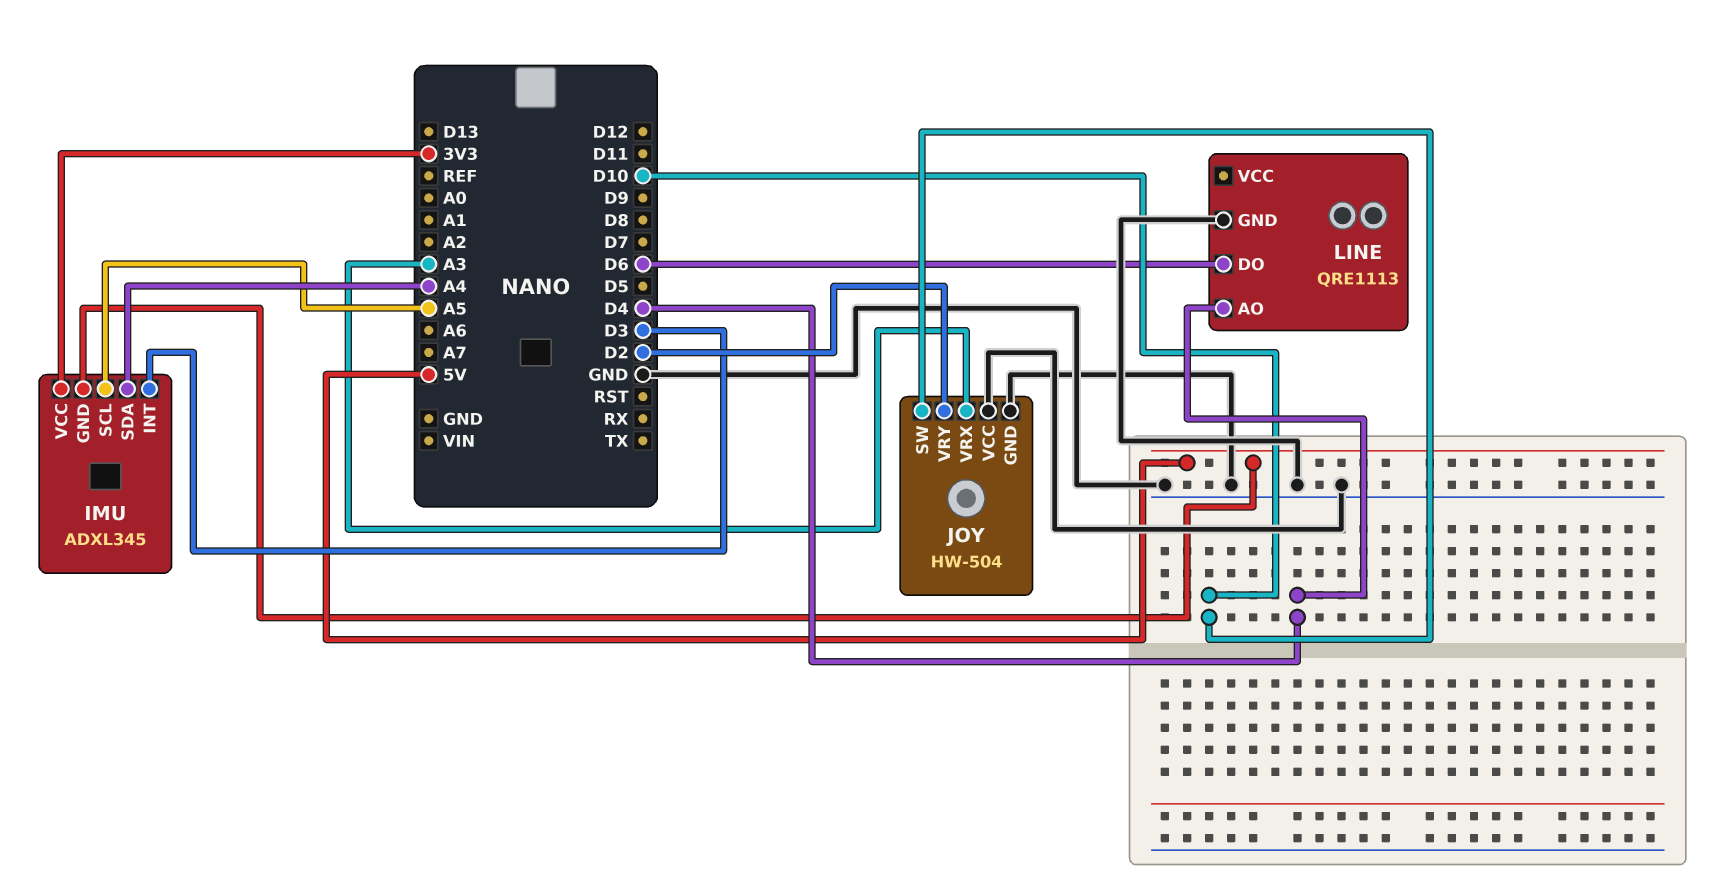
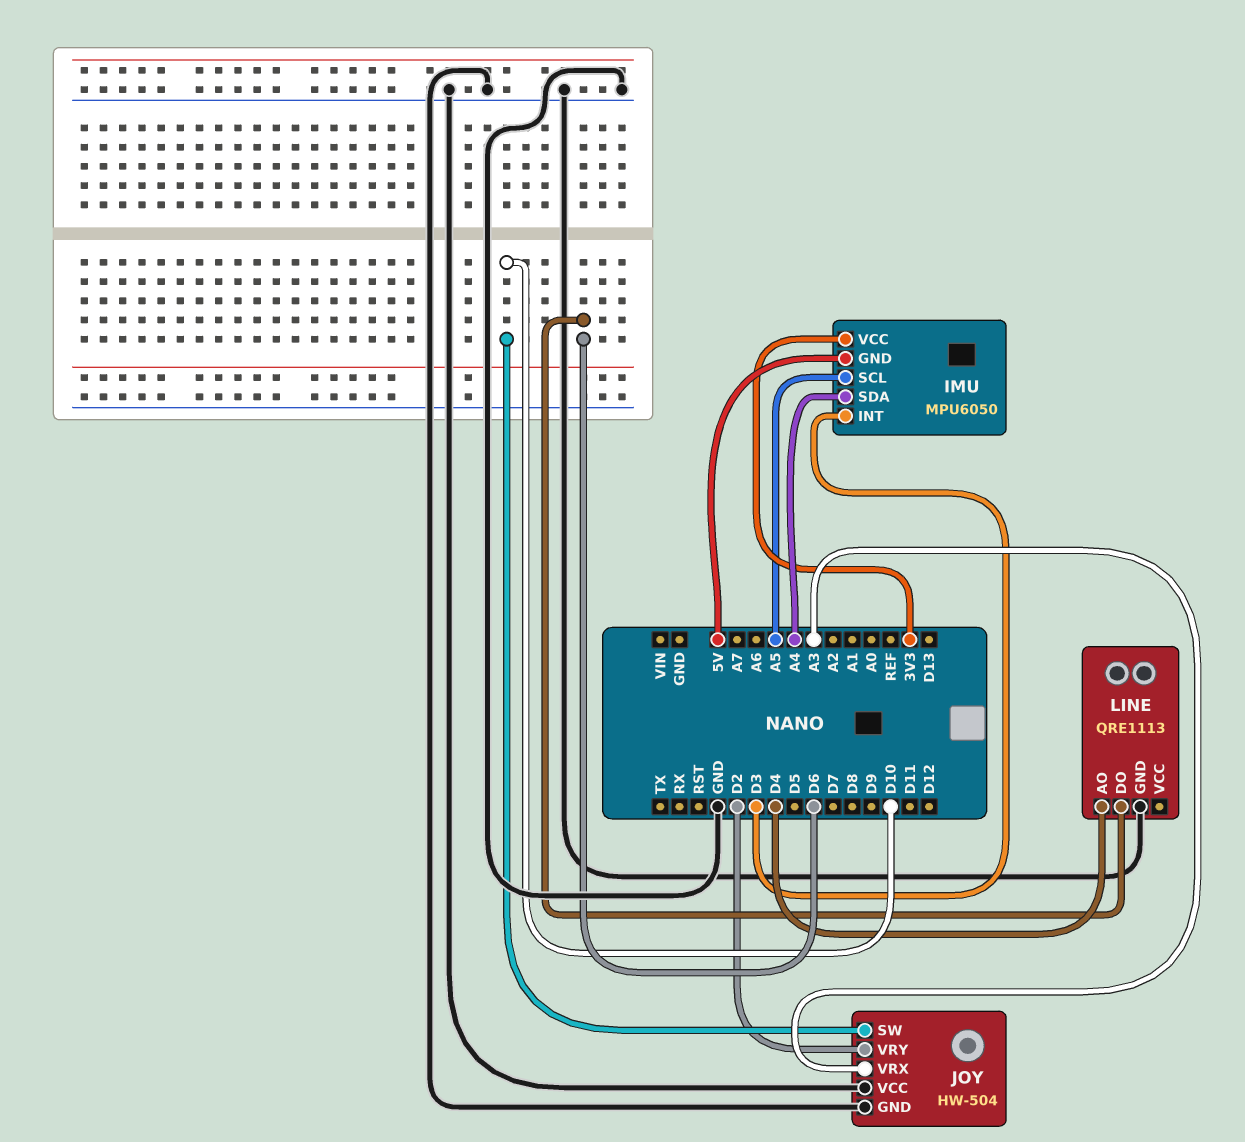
IMU: ADXL345 -> MPU6050

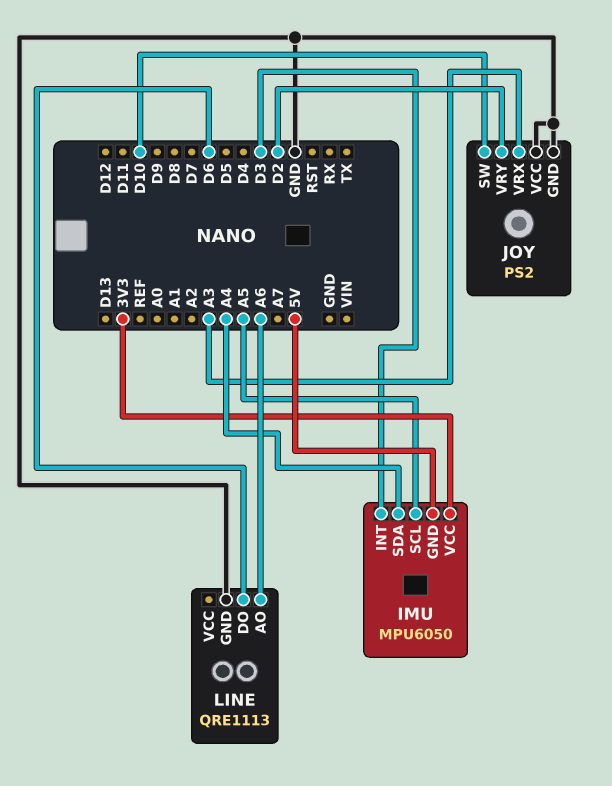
JOY: HW-504 -> PS2
LINE pin AO: D4 -> A6

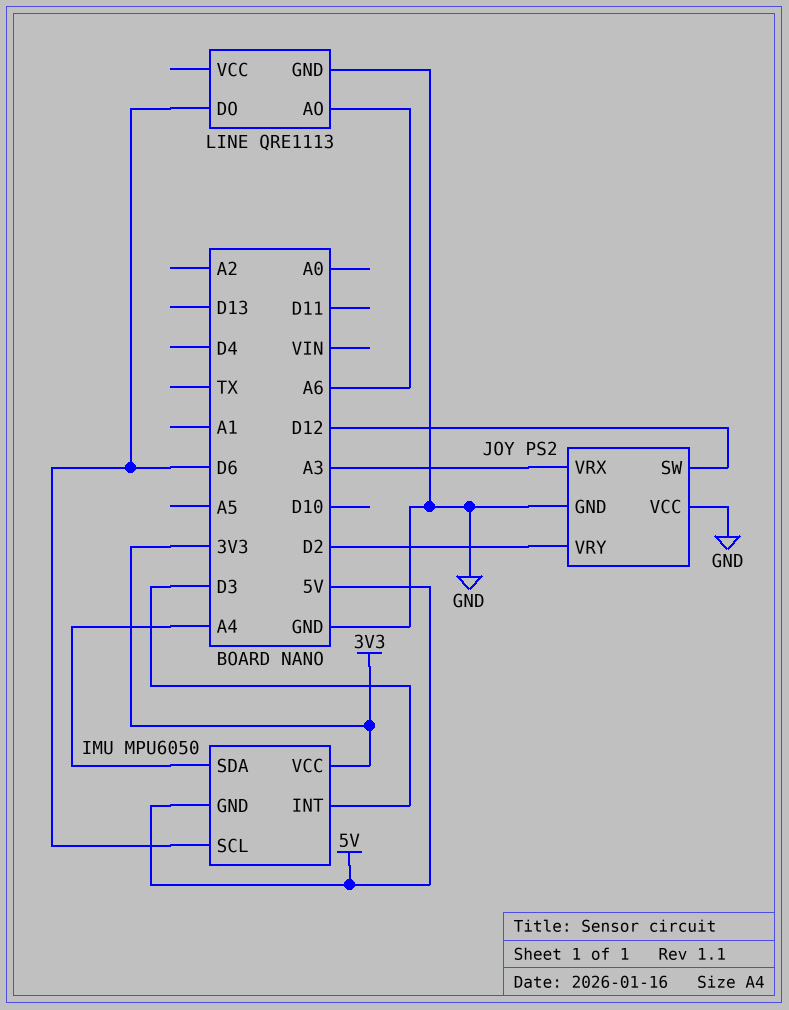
IMU pin SCL: A5 -> D6
JOY pin SW: D10 -> D12

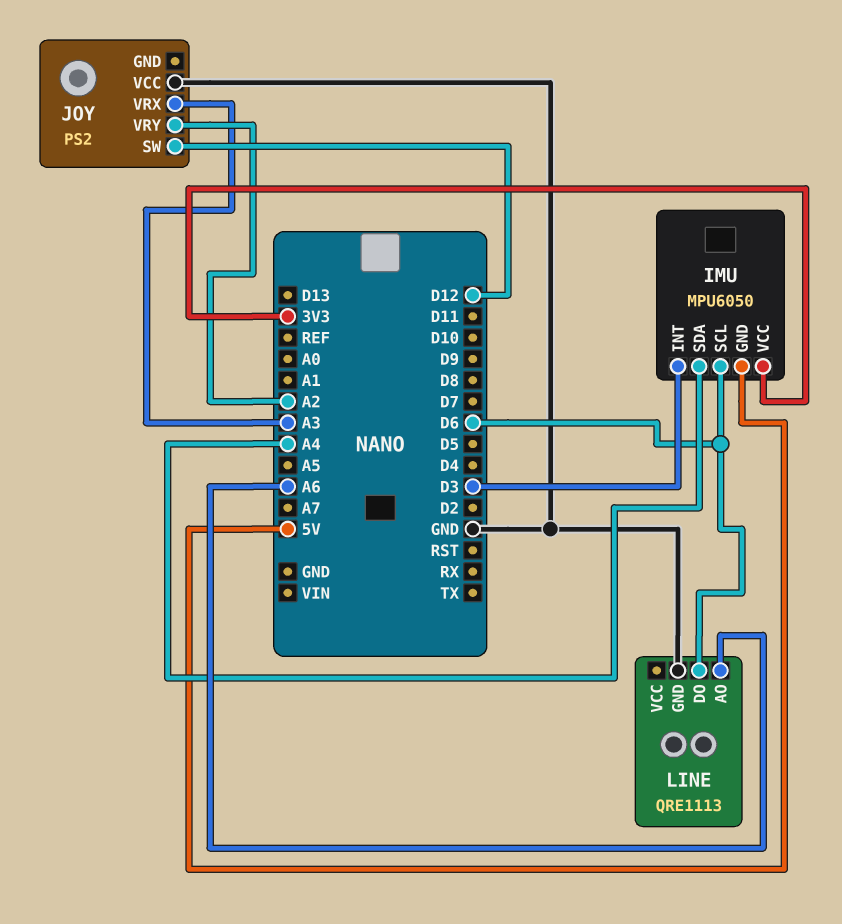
JOY pin GND: GND -> none
JOY pin VRY: D2 -> A2

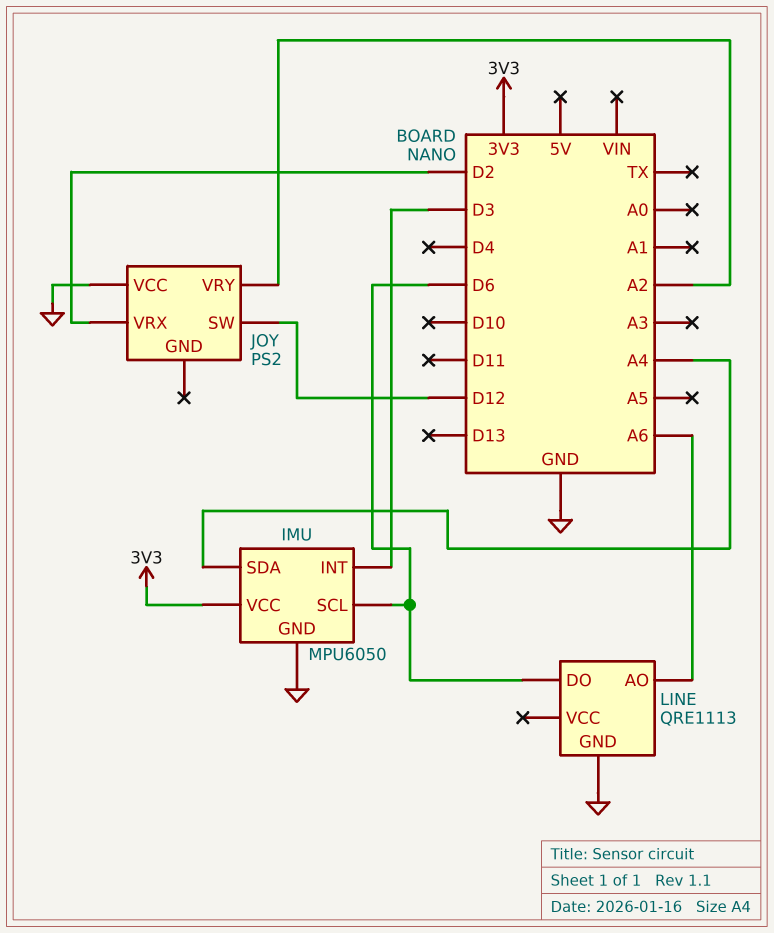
IMU pin GND: 5V -> GND
JOY pin VRX: A3 -> D2

